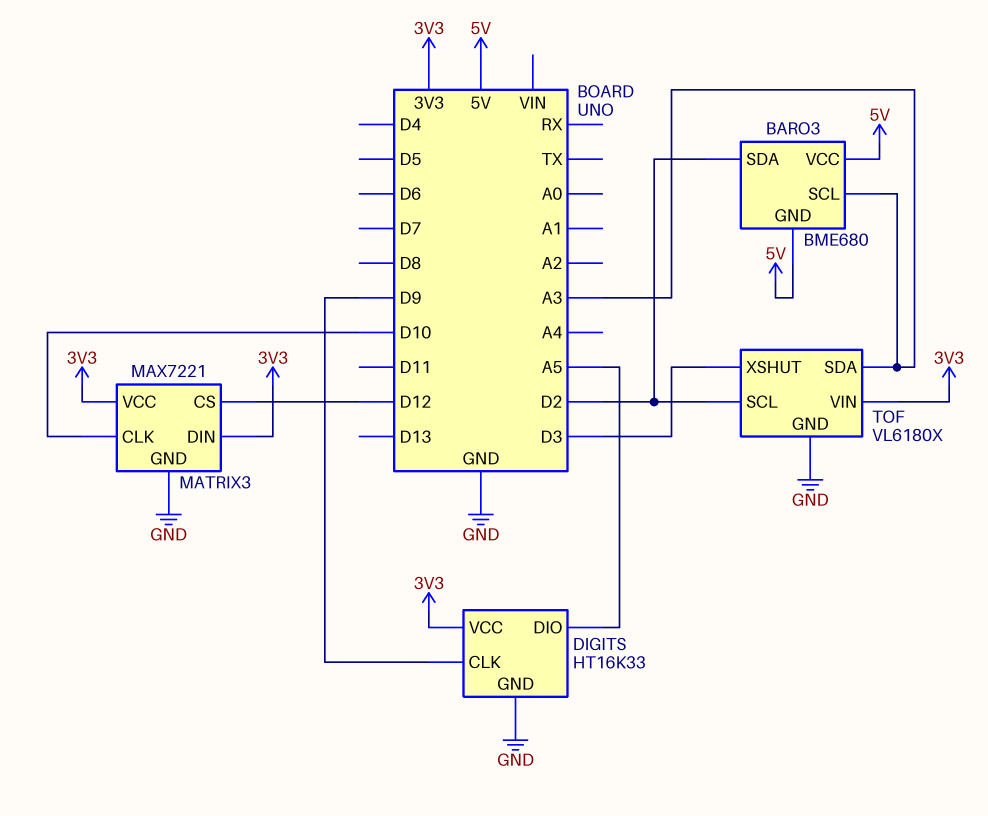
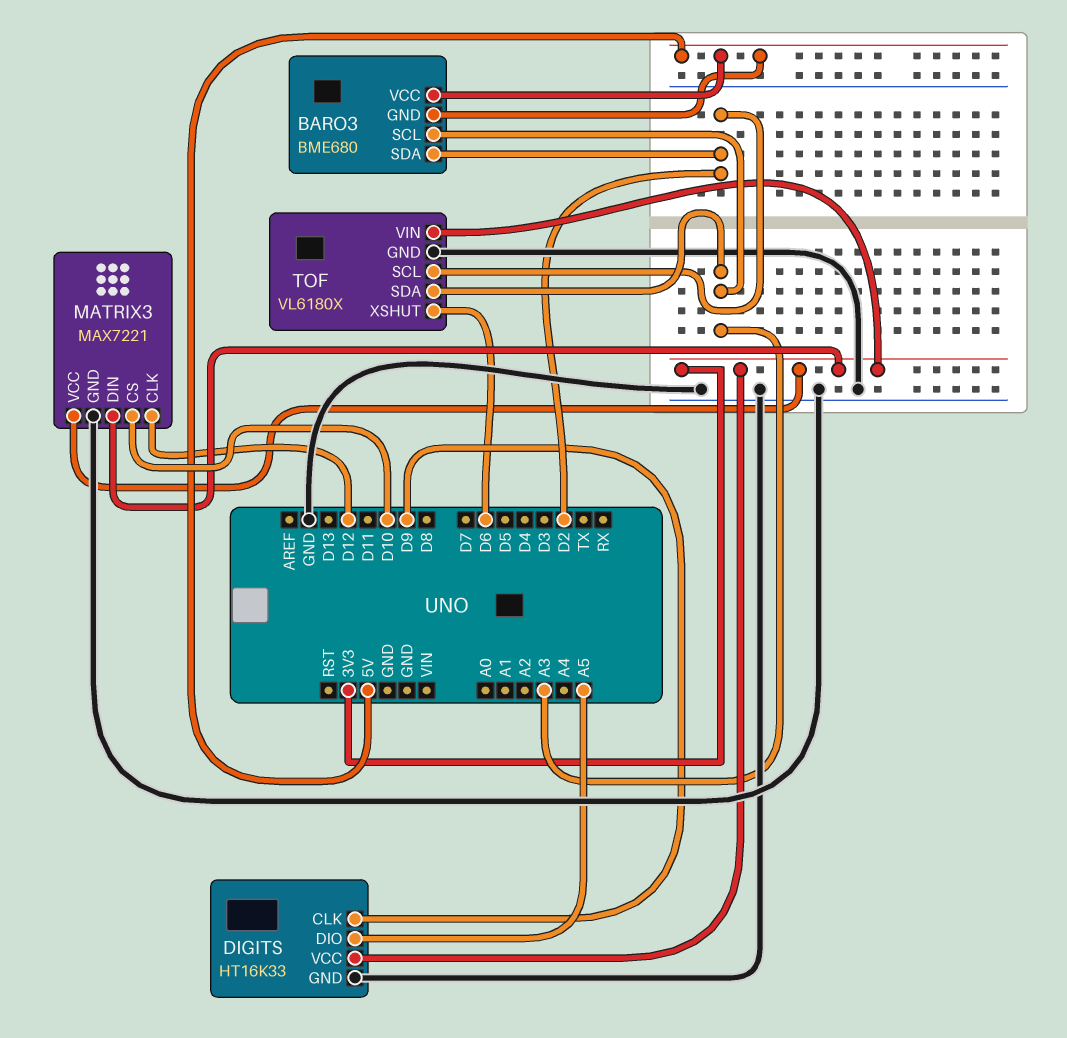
MATRIX3 pin CLK: D10 -> D12
MATRIX3 pin CS: D12 -> D10
TOF pin XSHUT: D3 -> D6

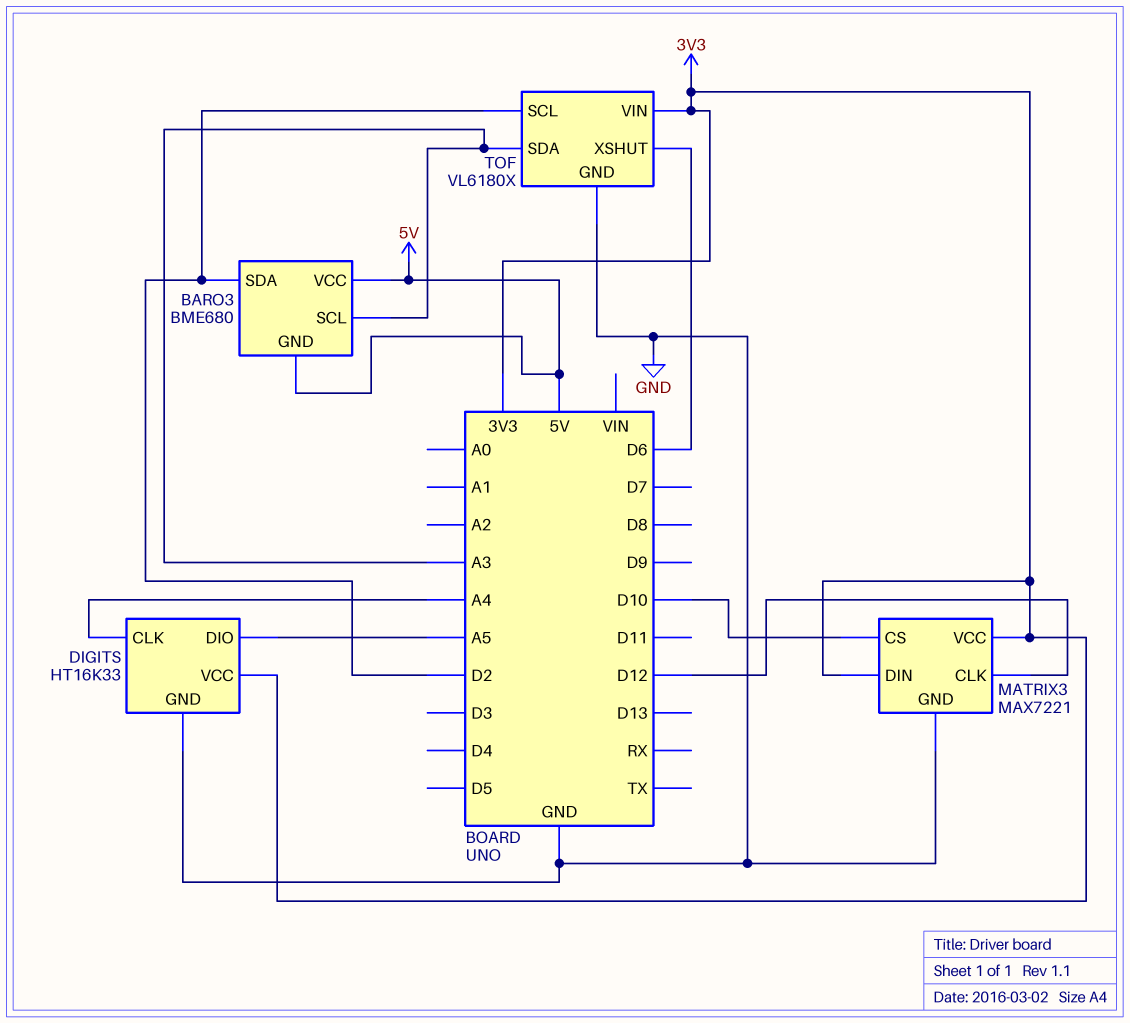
DIGITS pin CLK: D9 -> A4

